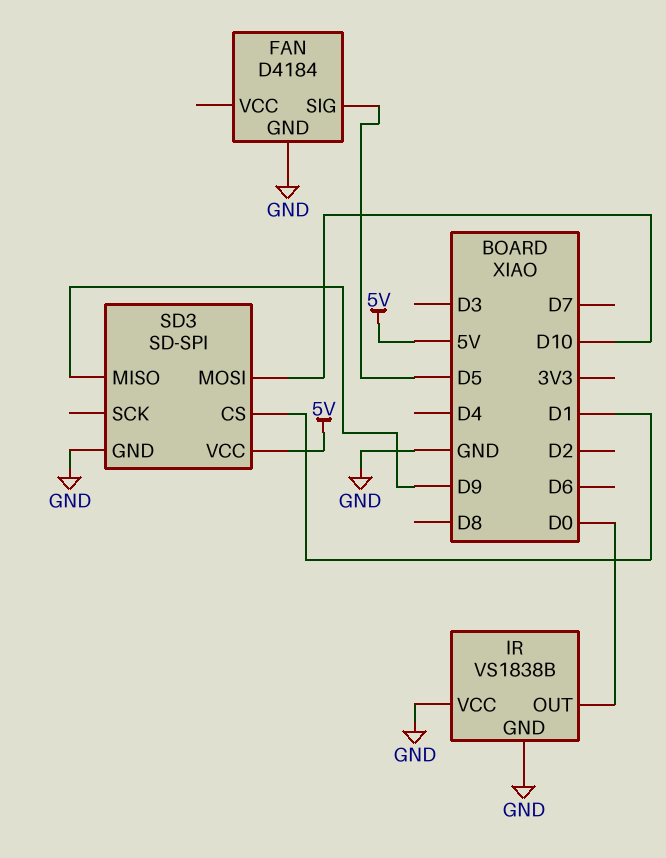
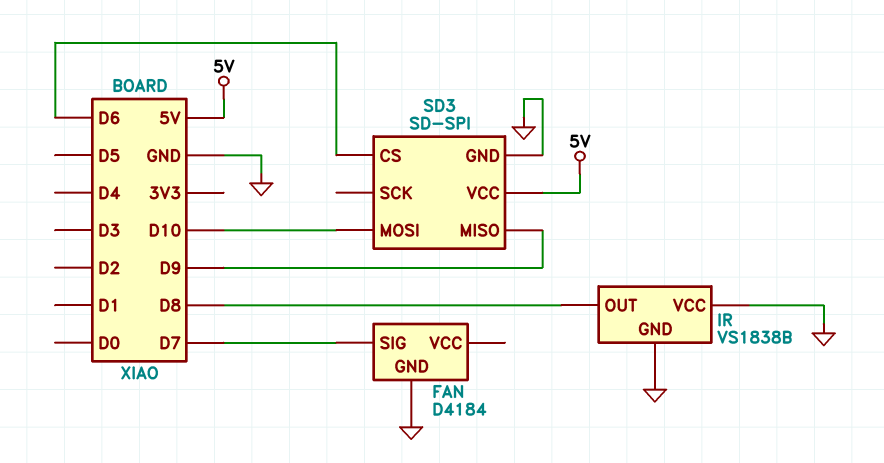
FAN pin SIG: D5 -> D7
IR pin OUT: D0 -> D8
SD3 pin CS: D1 -> D6

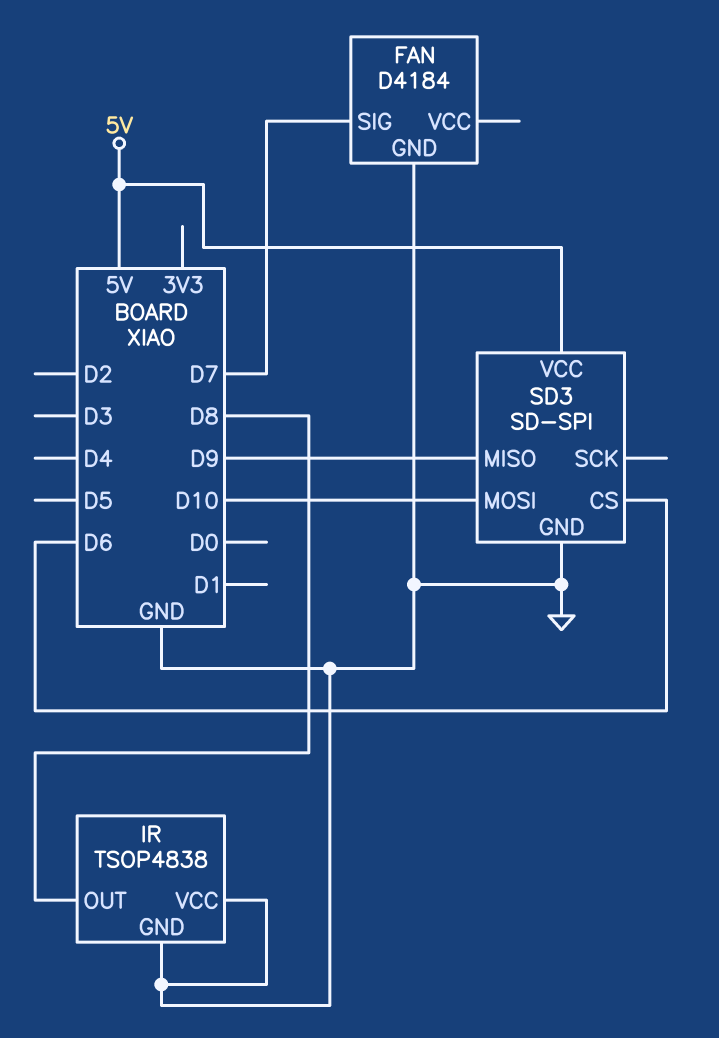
IR: VS1838B -> TSOP4838

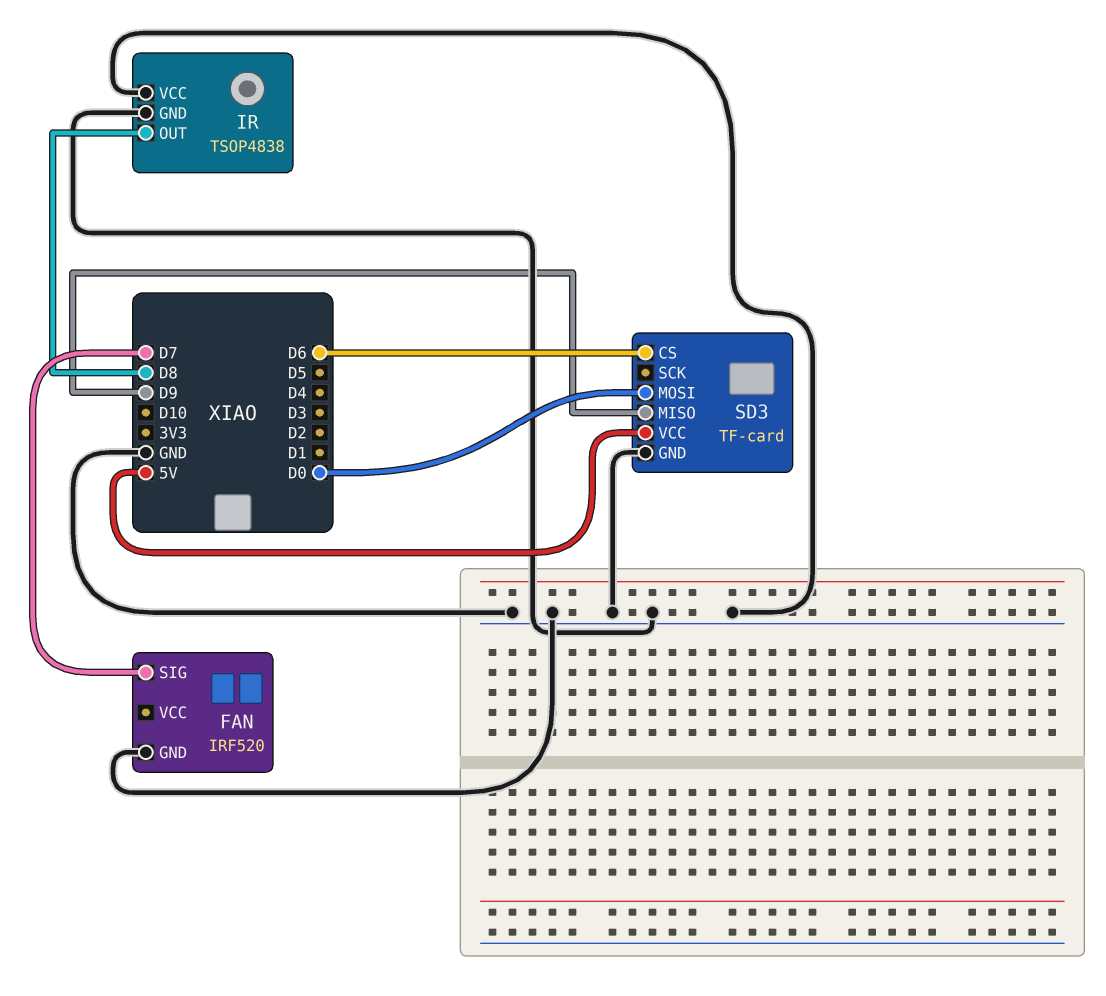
FAN: D4184 -> IRF520
SD3: SD-SPI -> TF-card
SD3 pin MOSI: D10 -> D0

